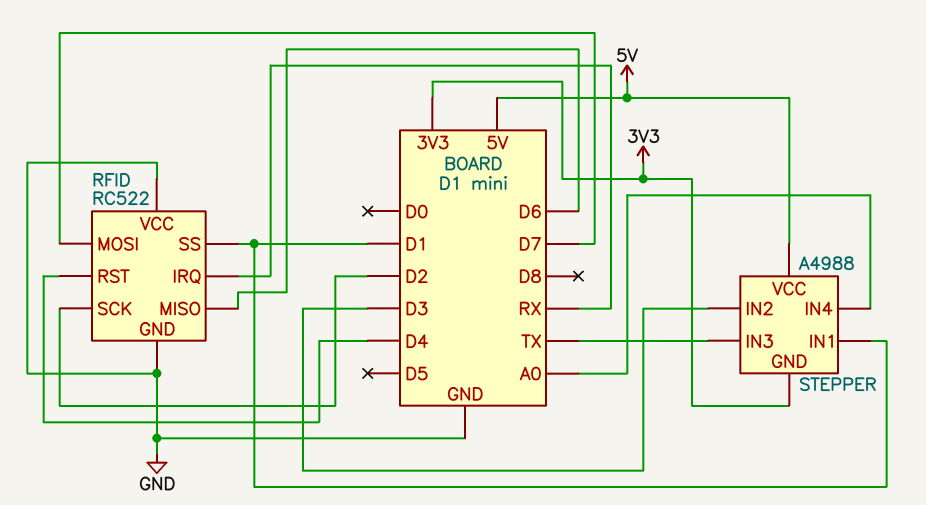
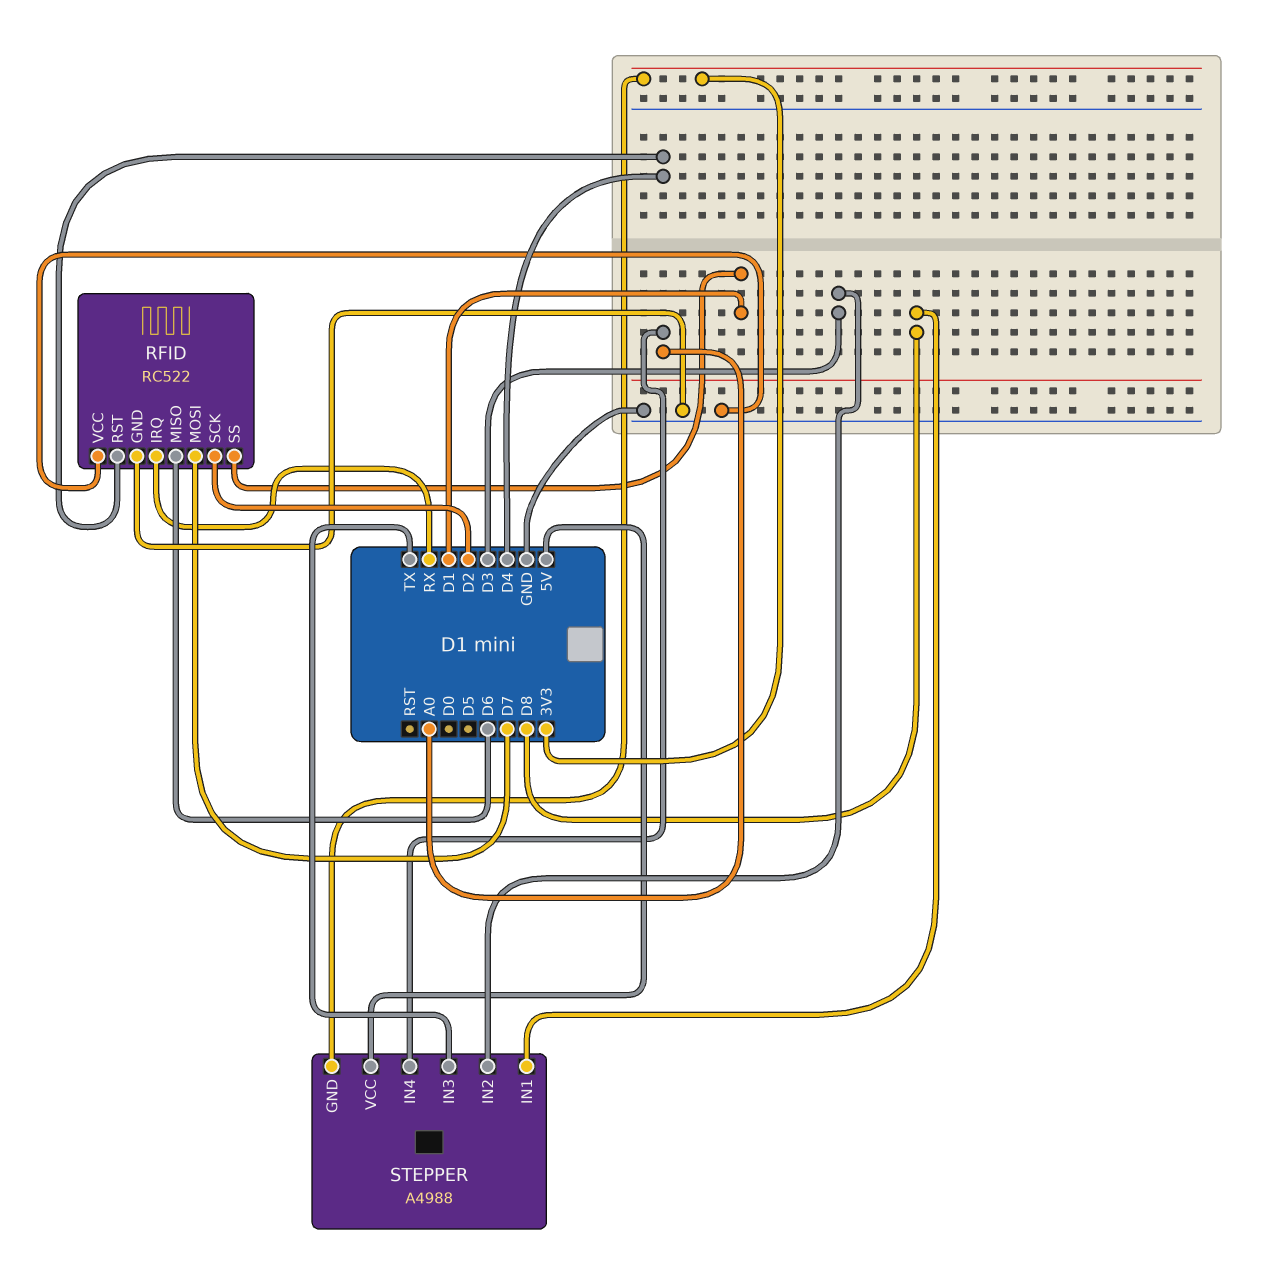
STEPPER pin IN1: D1 -> D8

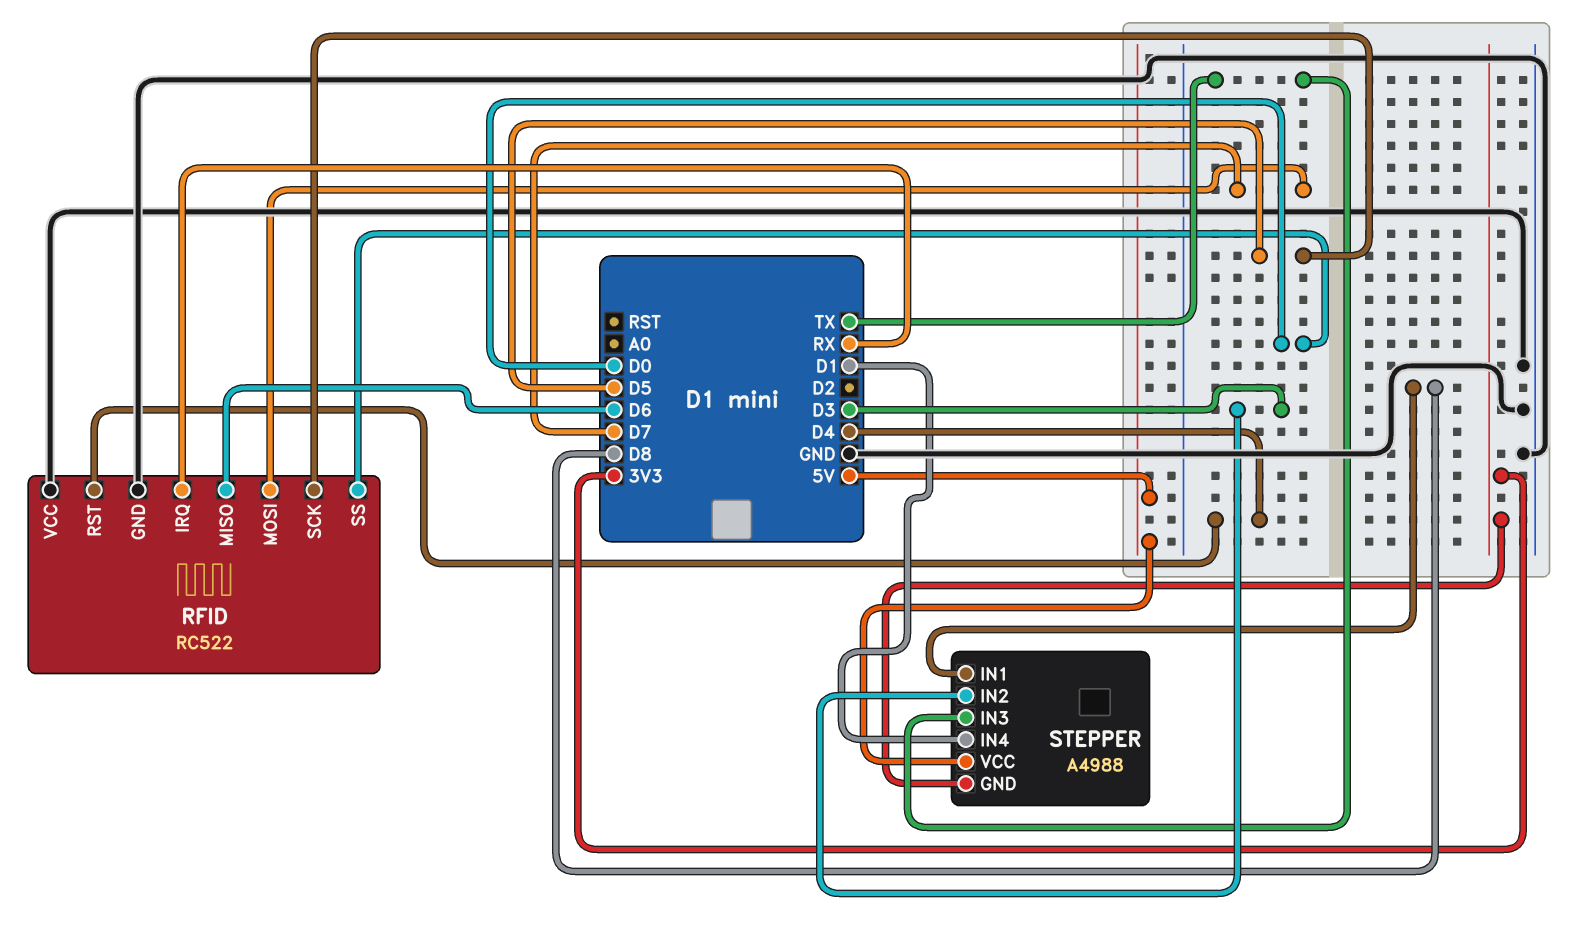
RFID pin SCK: D2 -> D5
RFID pin SS: D1 -> D0
STEPPER pin IN4: A0 -> D1

